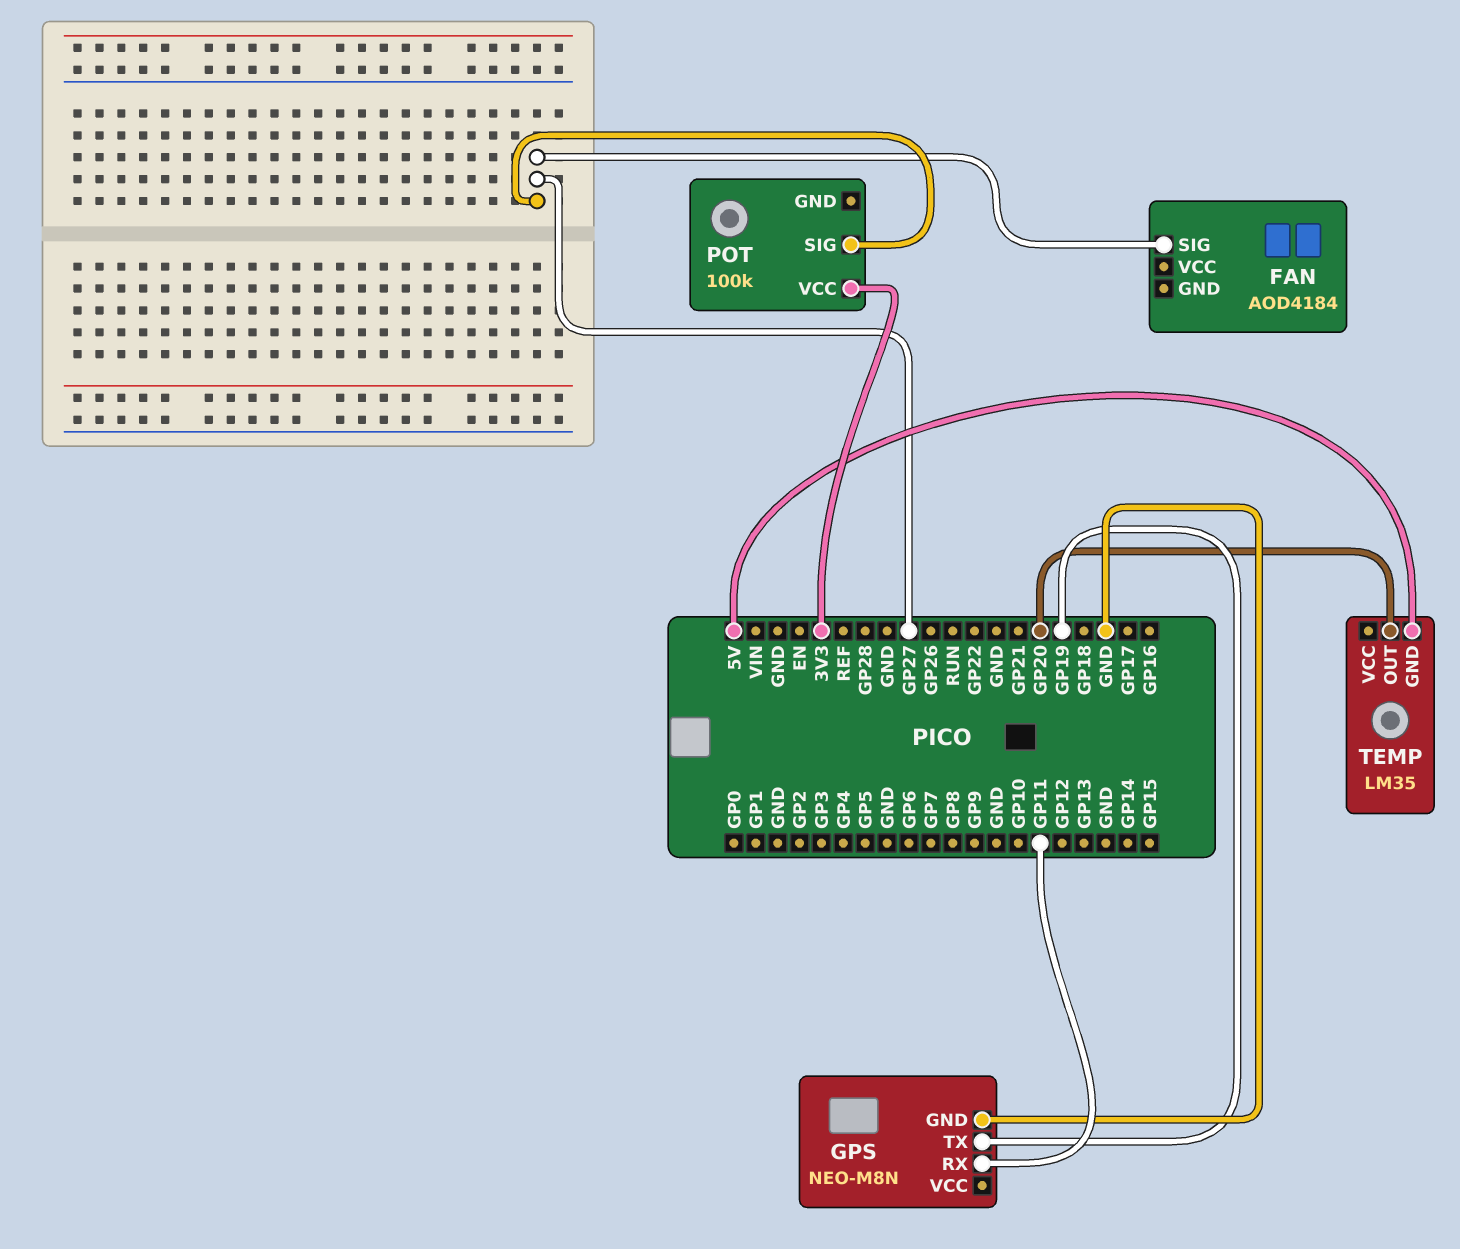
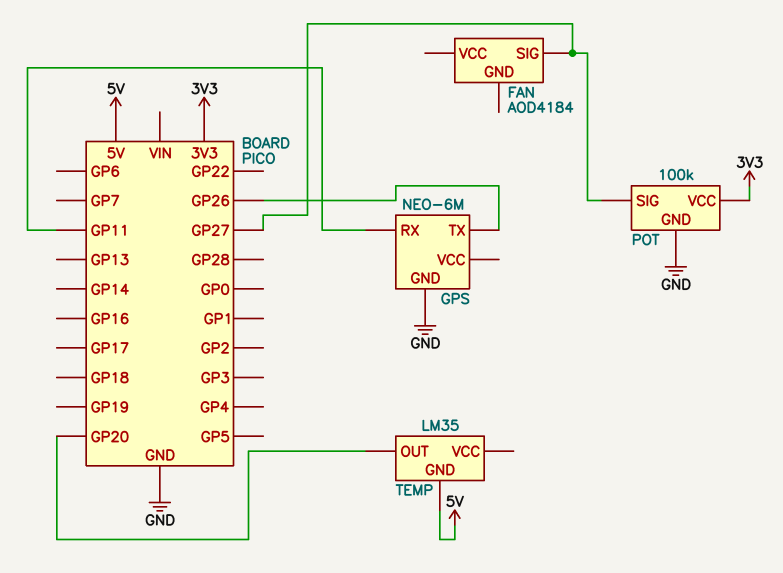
GPS: NEO-M8N -> NEO-6M
GPS pin TX: GP19 -> GP26
POT pin GND: none -> GND

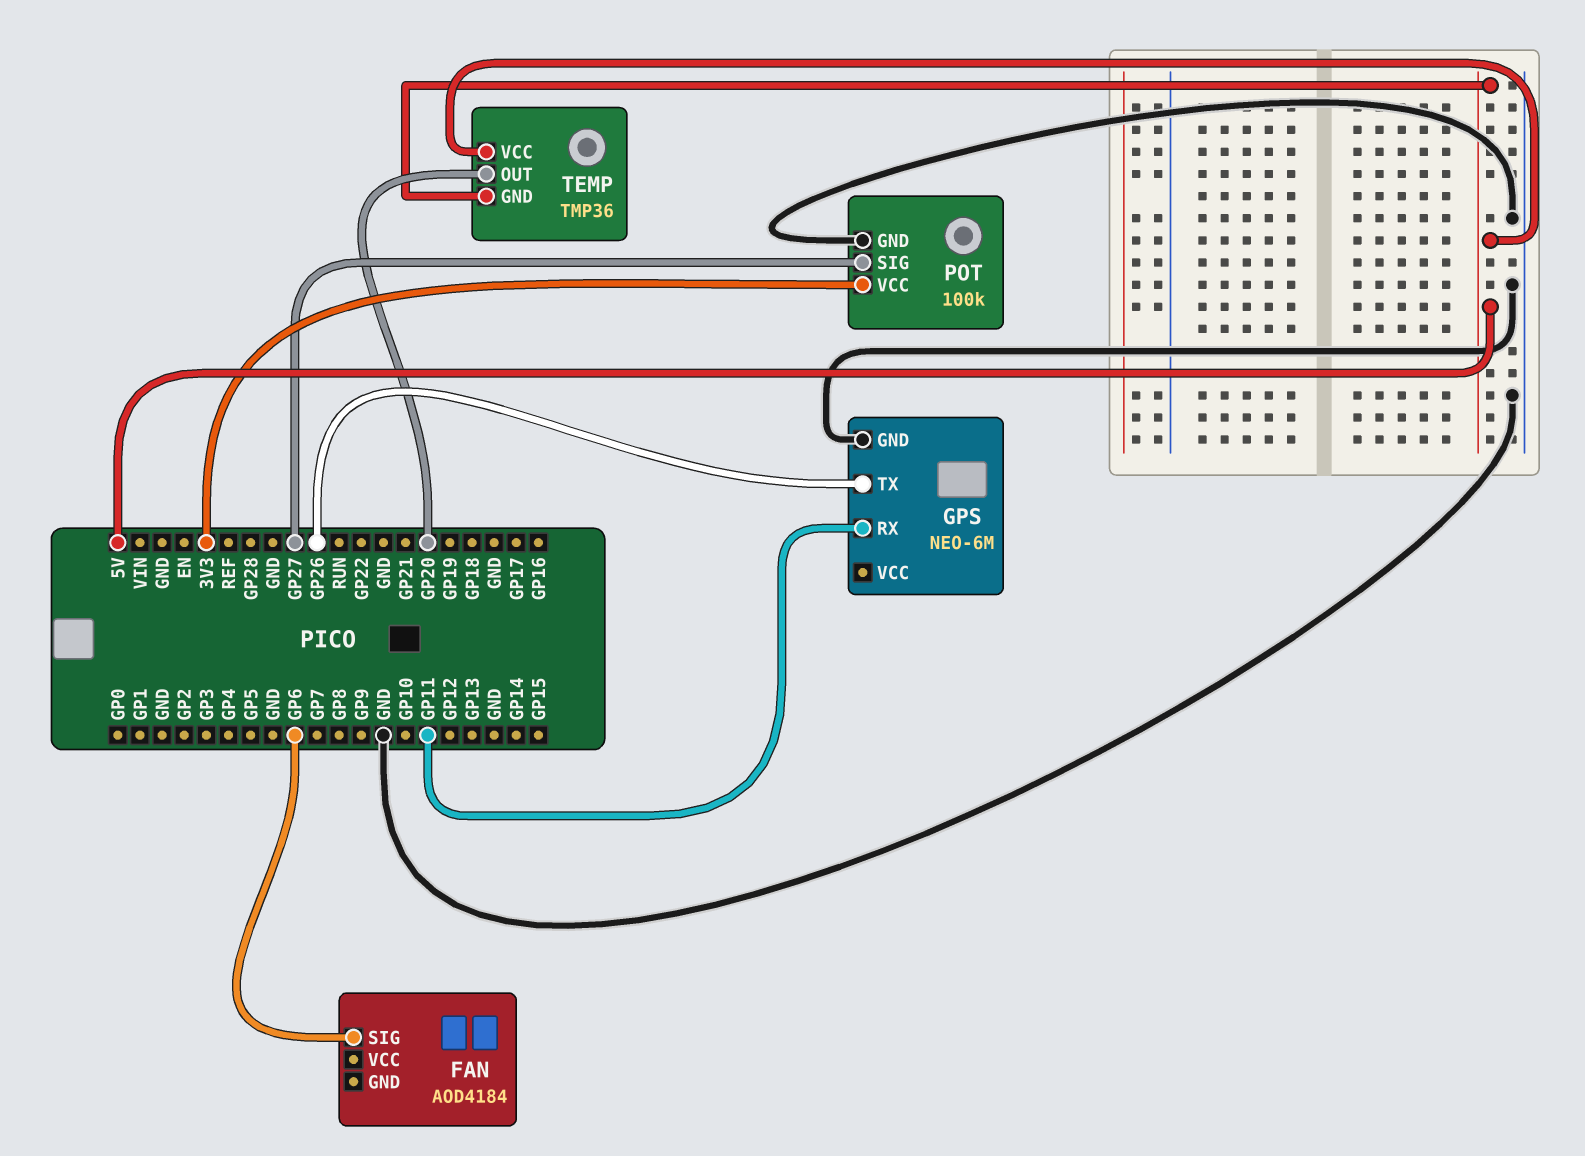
FAN pin SIG: GP27 -> GP6
TEMP: LM35 -> TMP36
TEMP pin VCC: none -> 5V

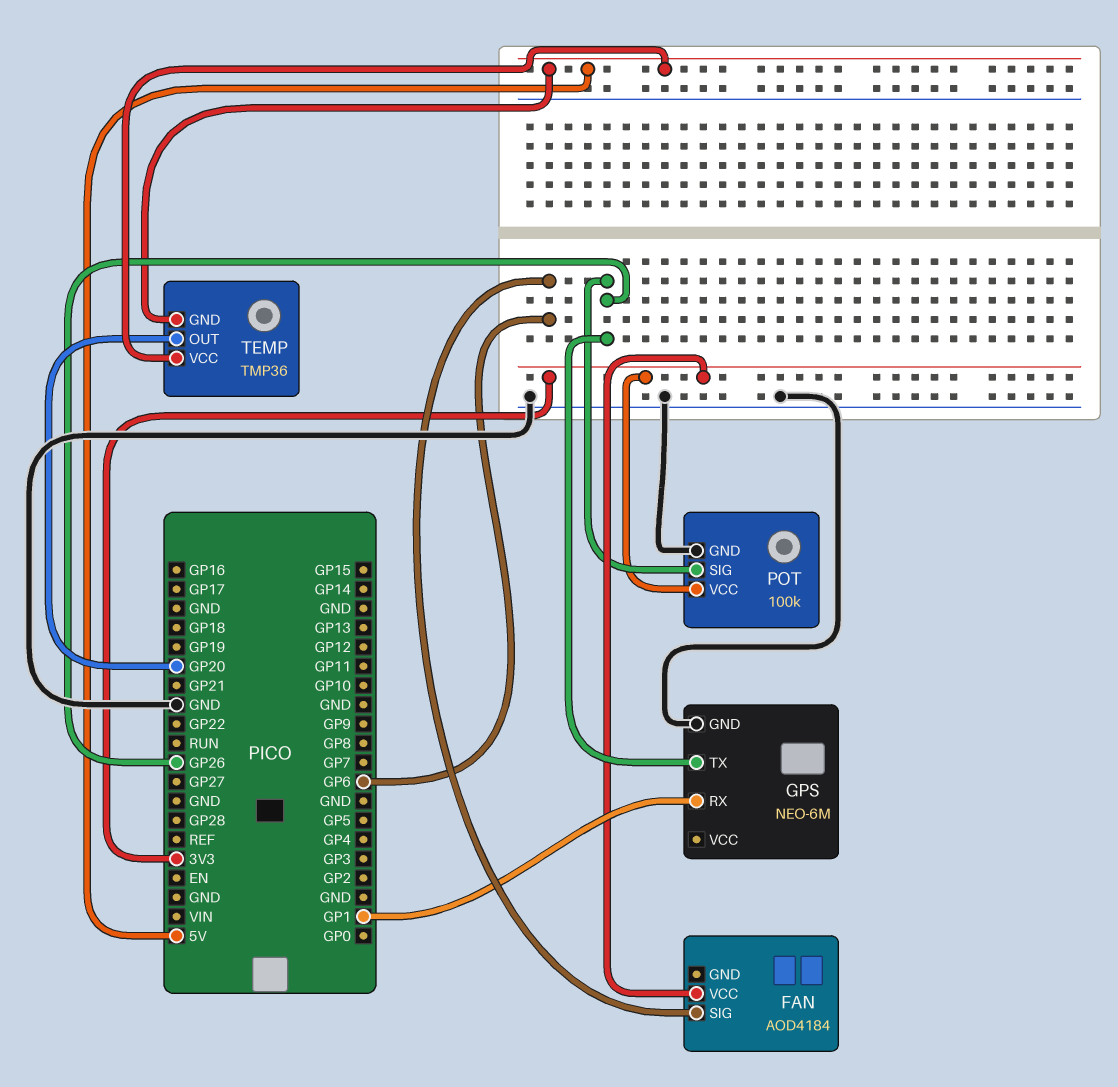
FAN pin VCC: none -> 3V3
GPS pin RX: GP11 -> GP1
POT pin SIG: GP27 -> GP26

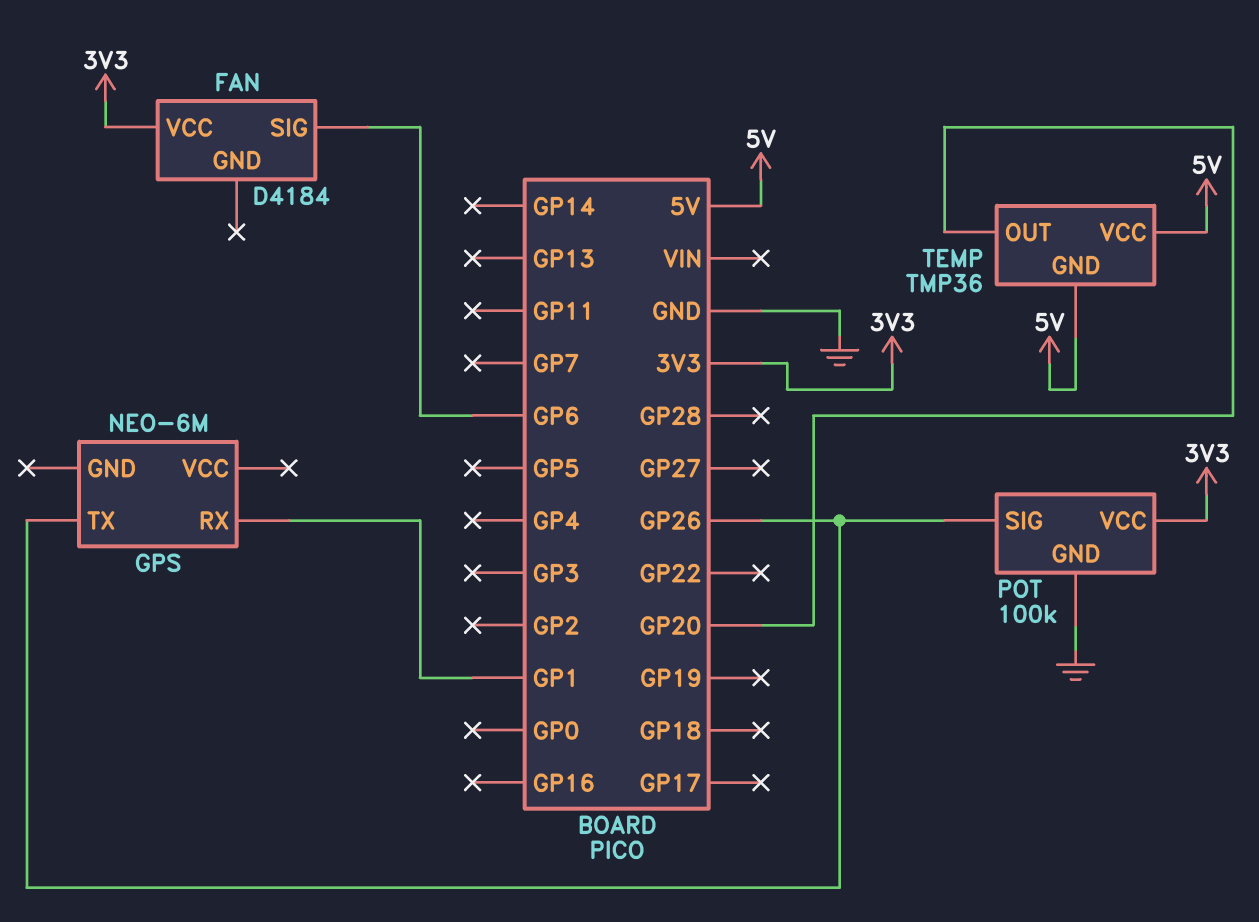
FAN: AOD4184 -> D4184
GPS pin GND: GND -> none

